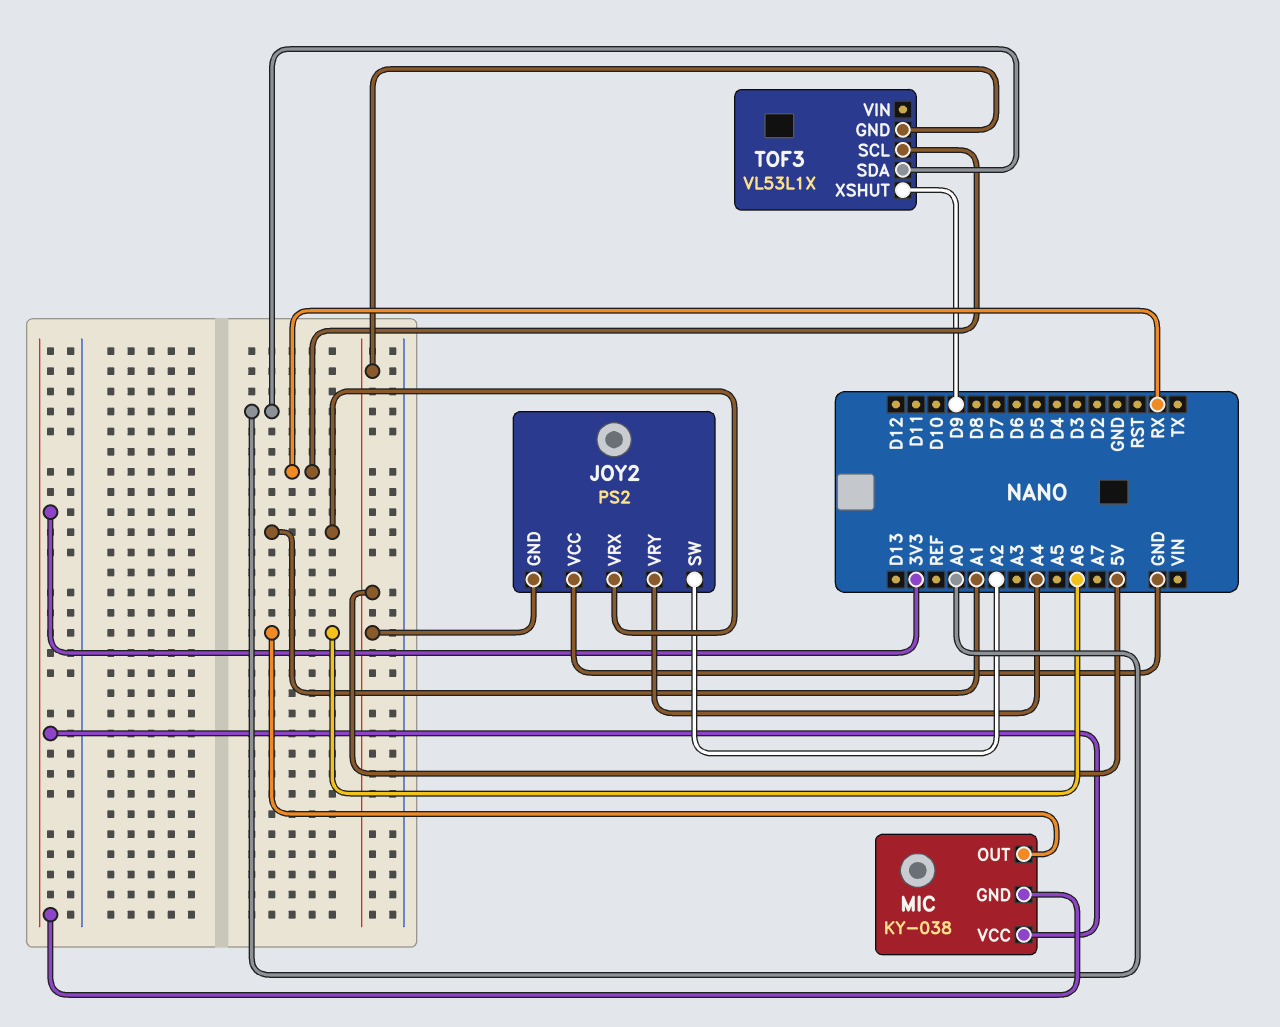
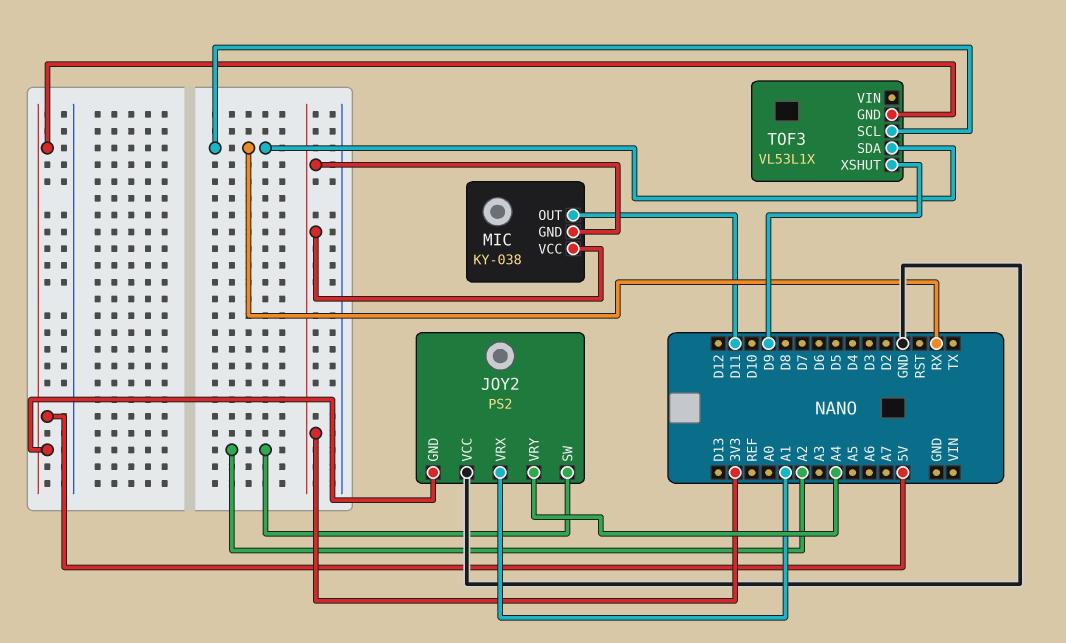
MIC pin OUT: A6 -> D11
TOF3 pin SDA: A0 -> RX

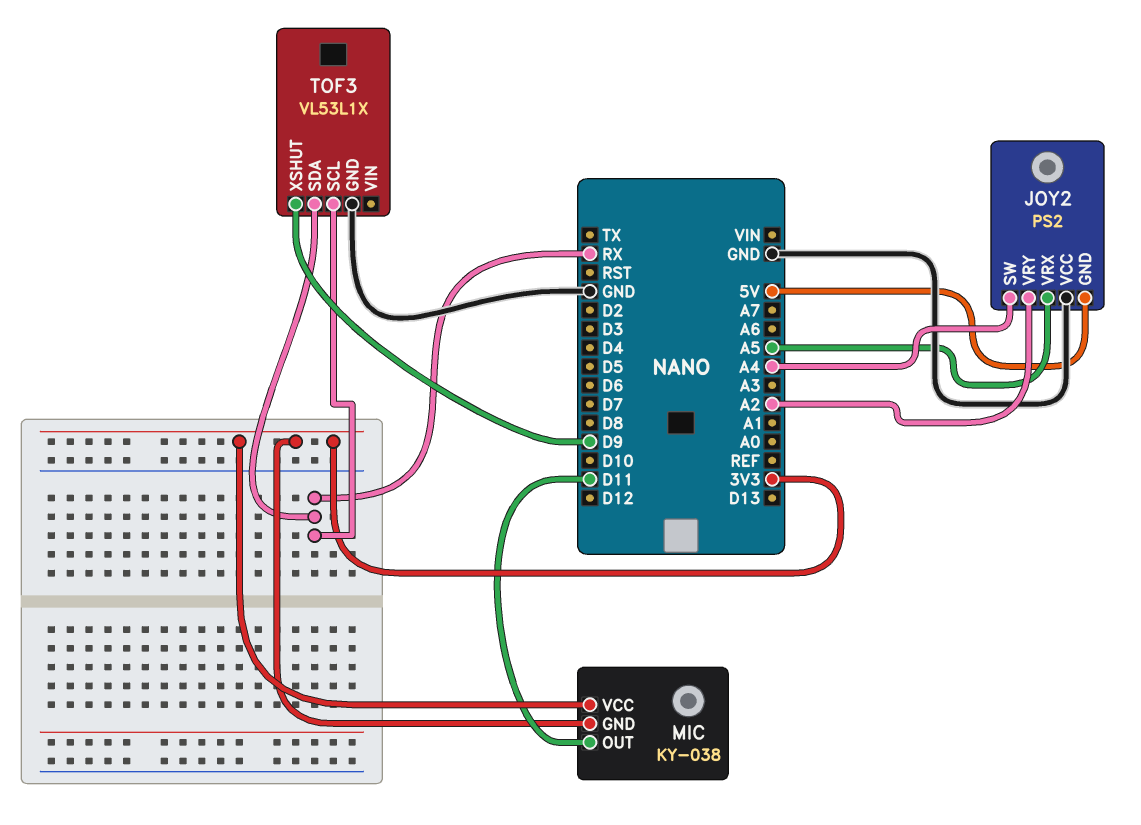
JOY2 pin SW: A2 -> A4
JOY2 pin VRX: A1 -> A5
JOY2 pin VRY: A4 -> A2
TOF3 pin GND: 5V -> GND

